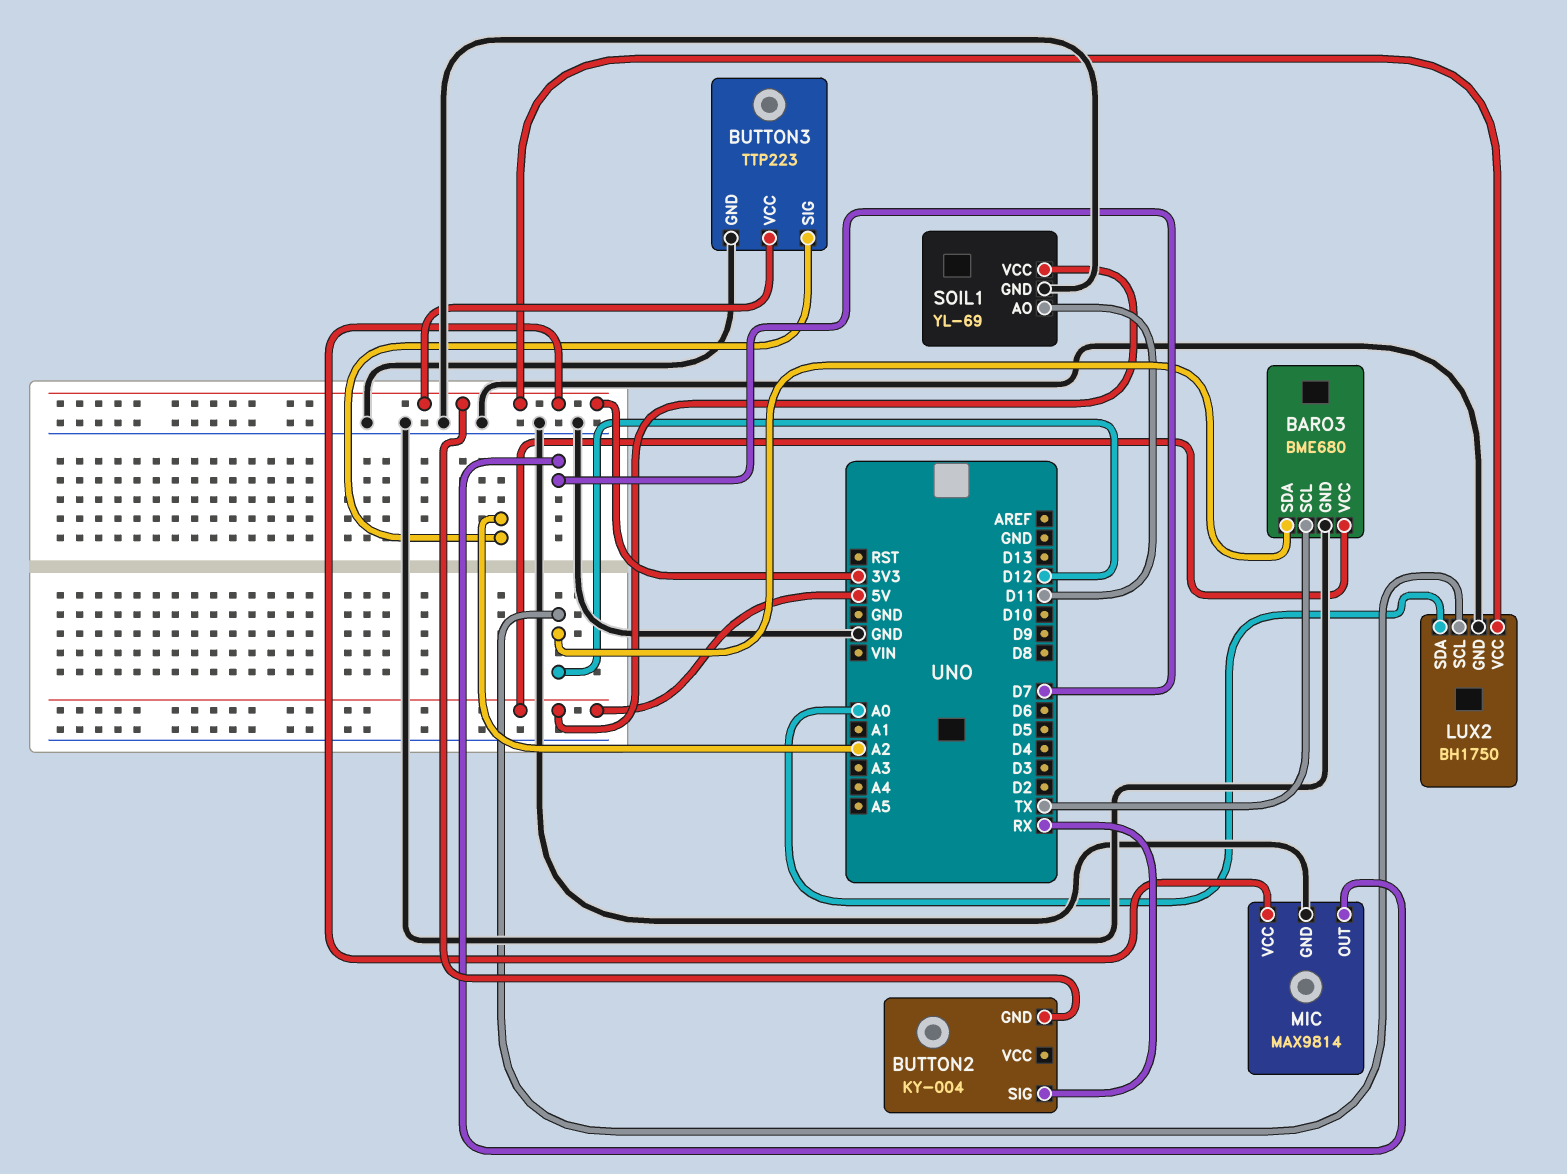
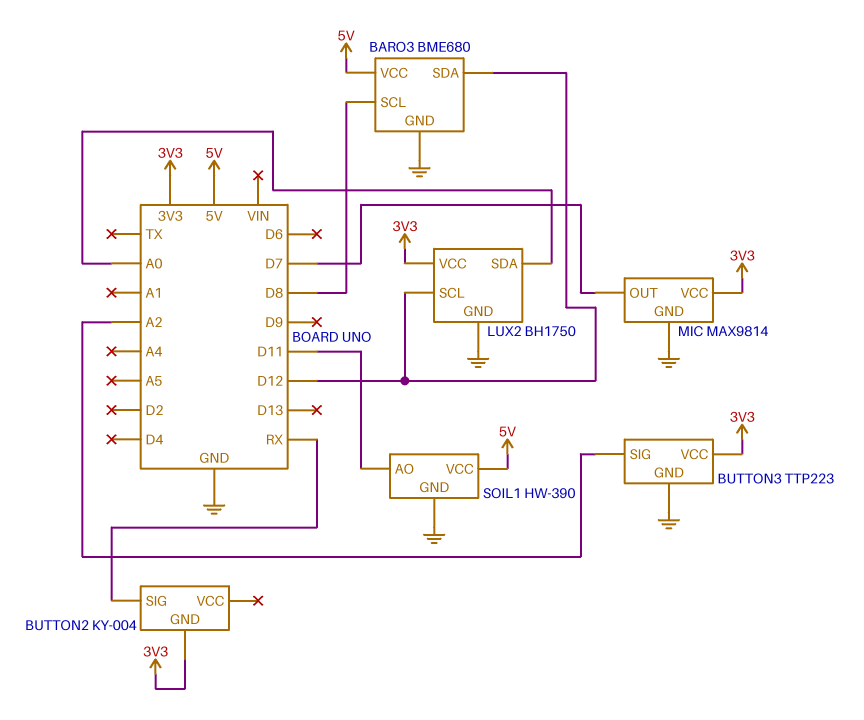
BARO3 pin SCL: TX -> D8
SOIL1: YL-69 -> HW-390

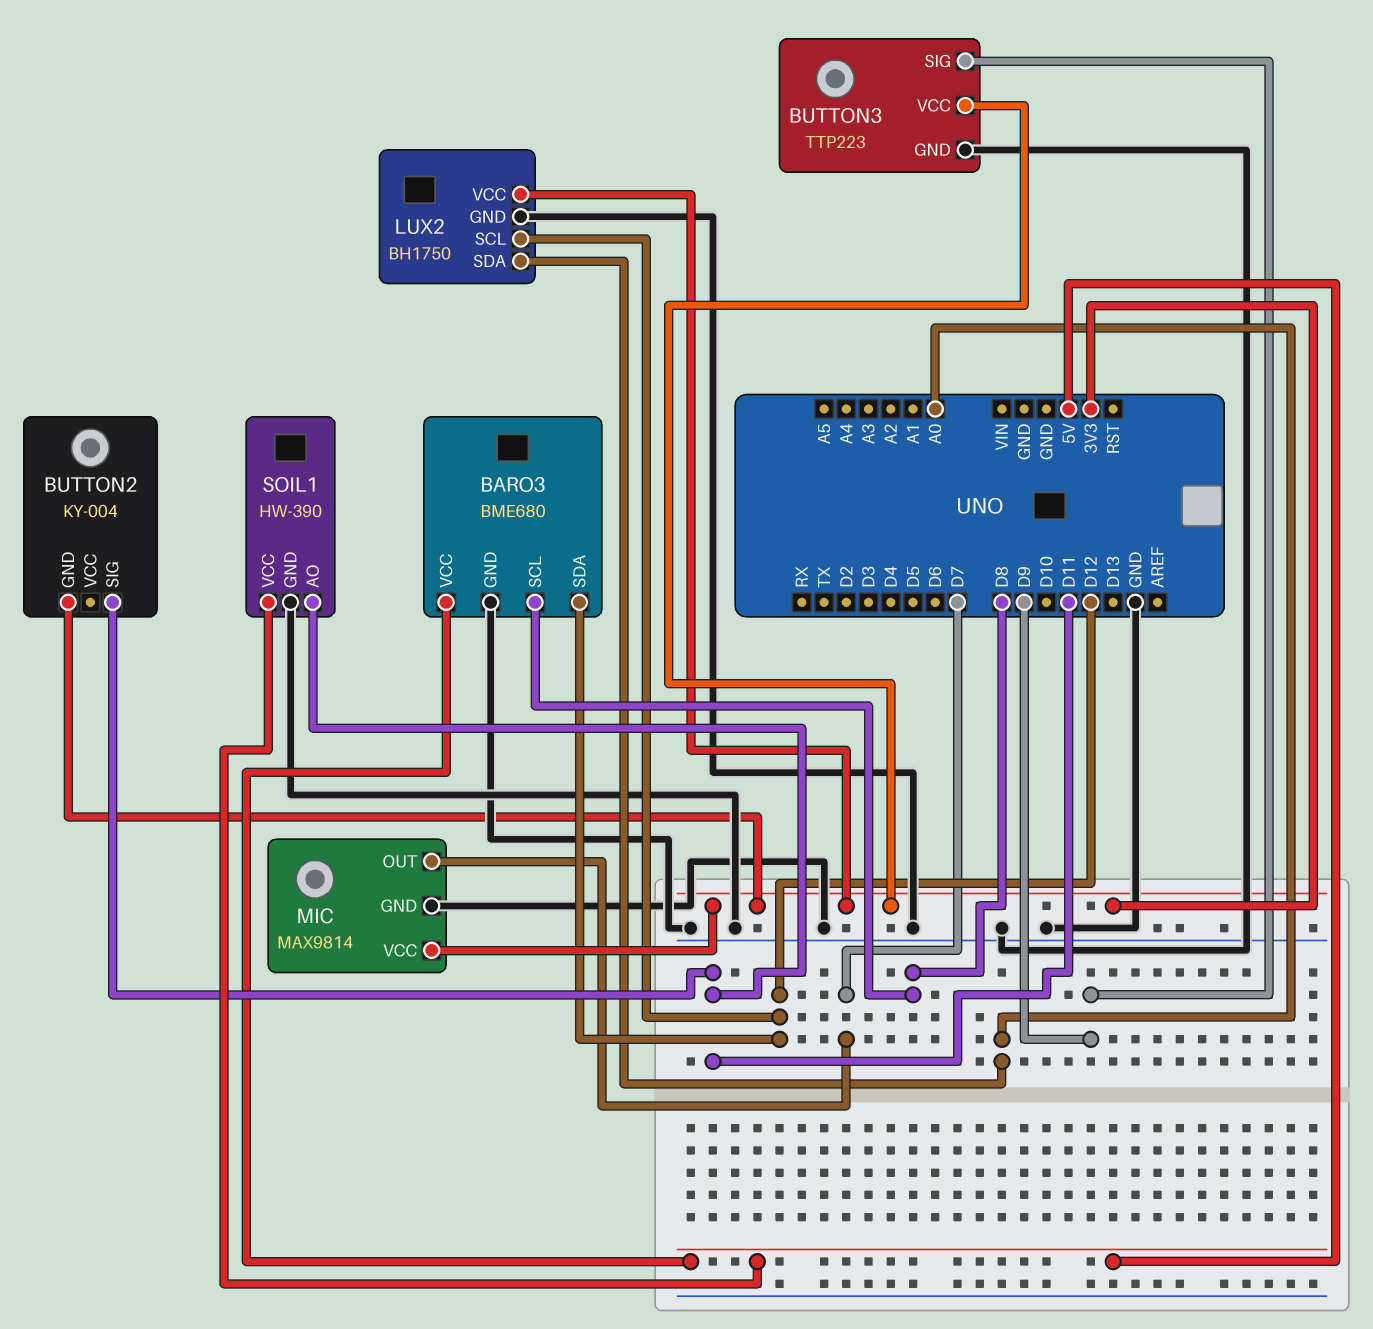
BUTTON2 pin SIG: RX -> D11
BUTTON3 pin SIG: A2 -> D9

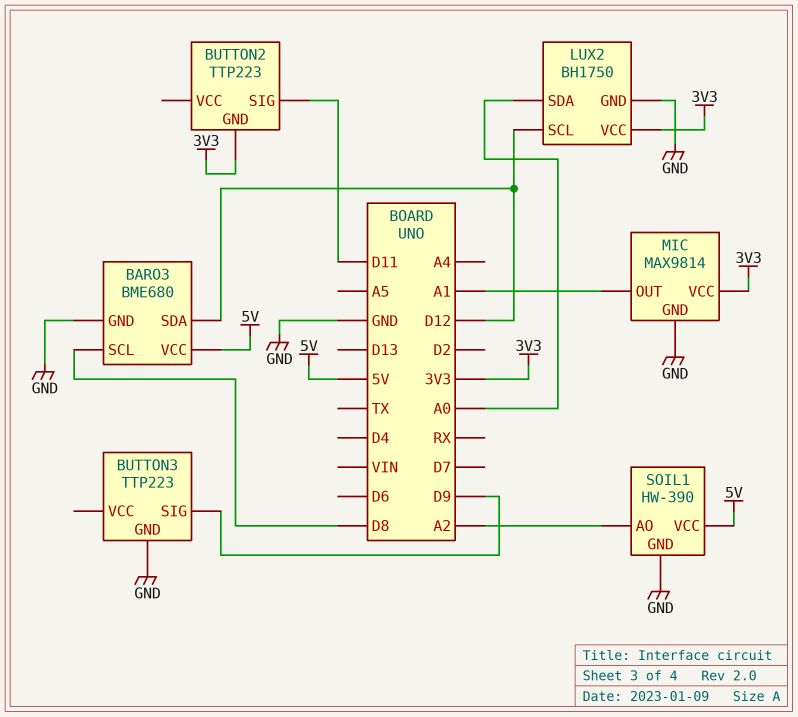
BUTTON2: KY-004 -> TTP223
BUTTON3 pin VCC: 3V3 -> none
MIC pin OUT: D7 -> A1
SOIL1 pin AO: D11 -> A2

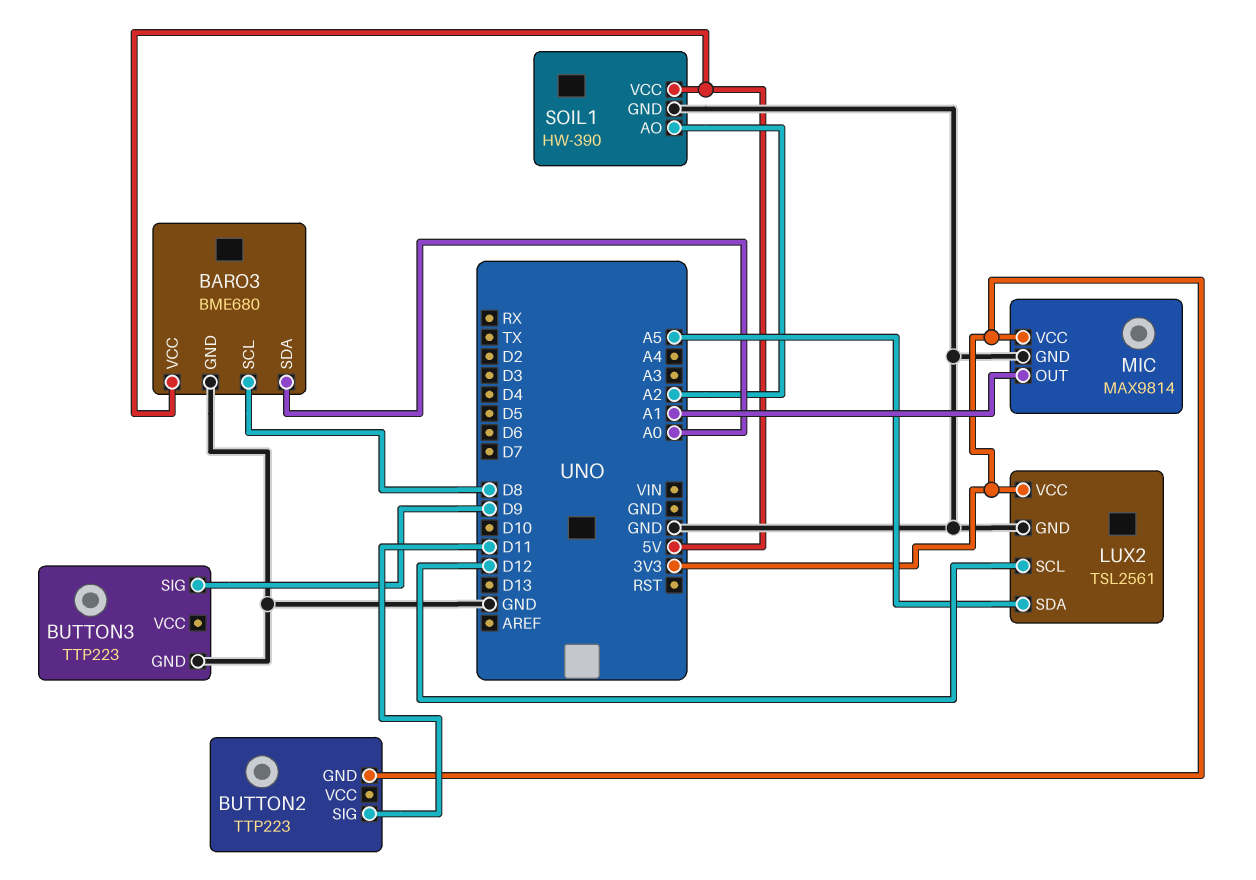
BARO3 pin SDA: D12 -> A0
LUX2: BH1750 -> TSL2561
LUX2 pin SDA: A0 -> A5

